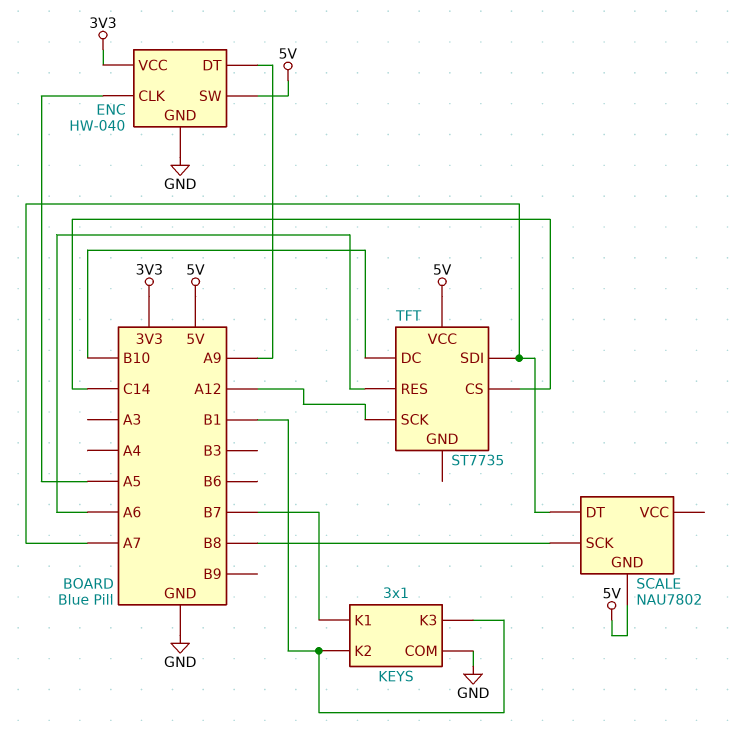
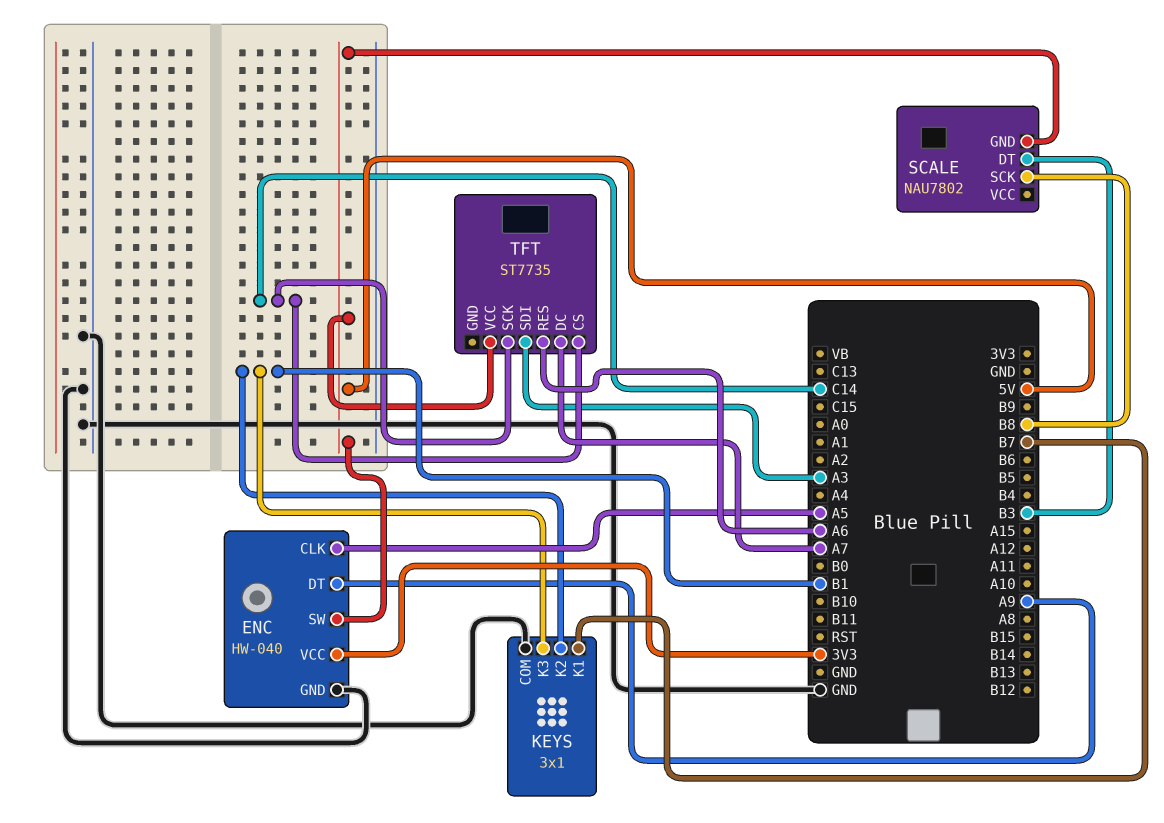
SCALE pin DT: A7 -> B3
TFT pin DC: B10 -> A7
TFT pin SCK: A12 -> C14
TFT pin SDI: A7 -> A3

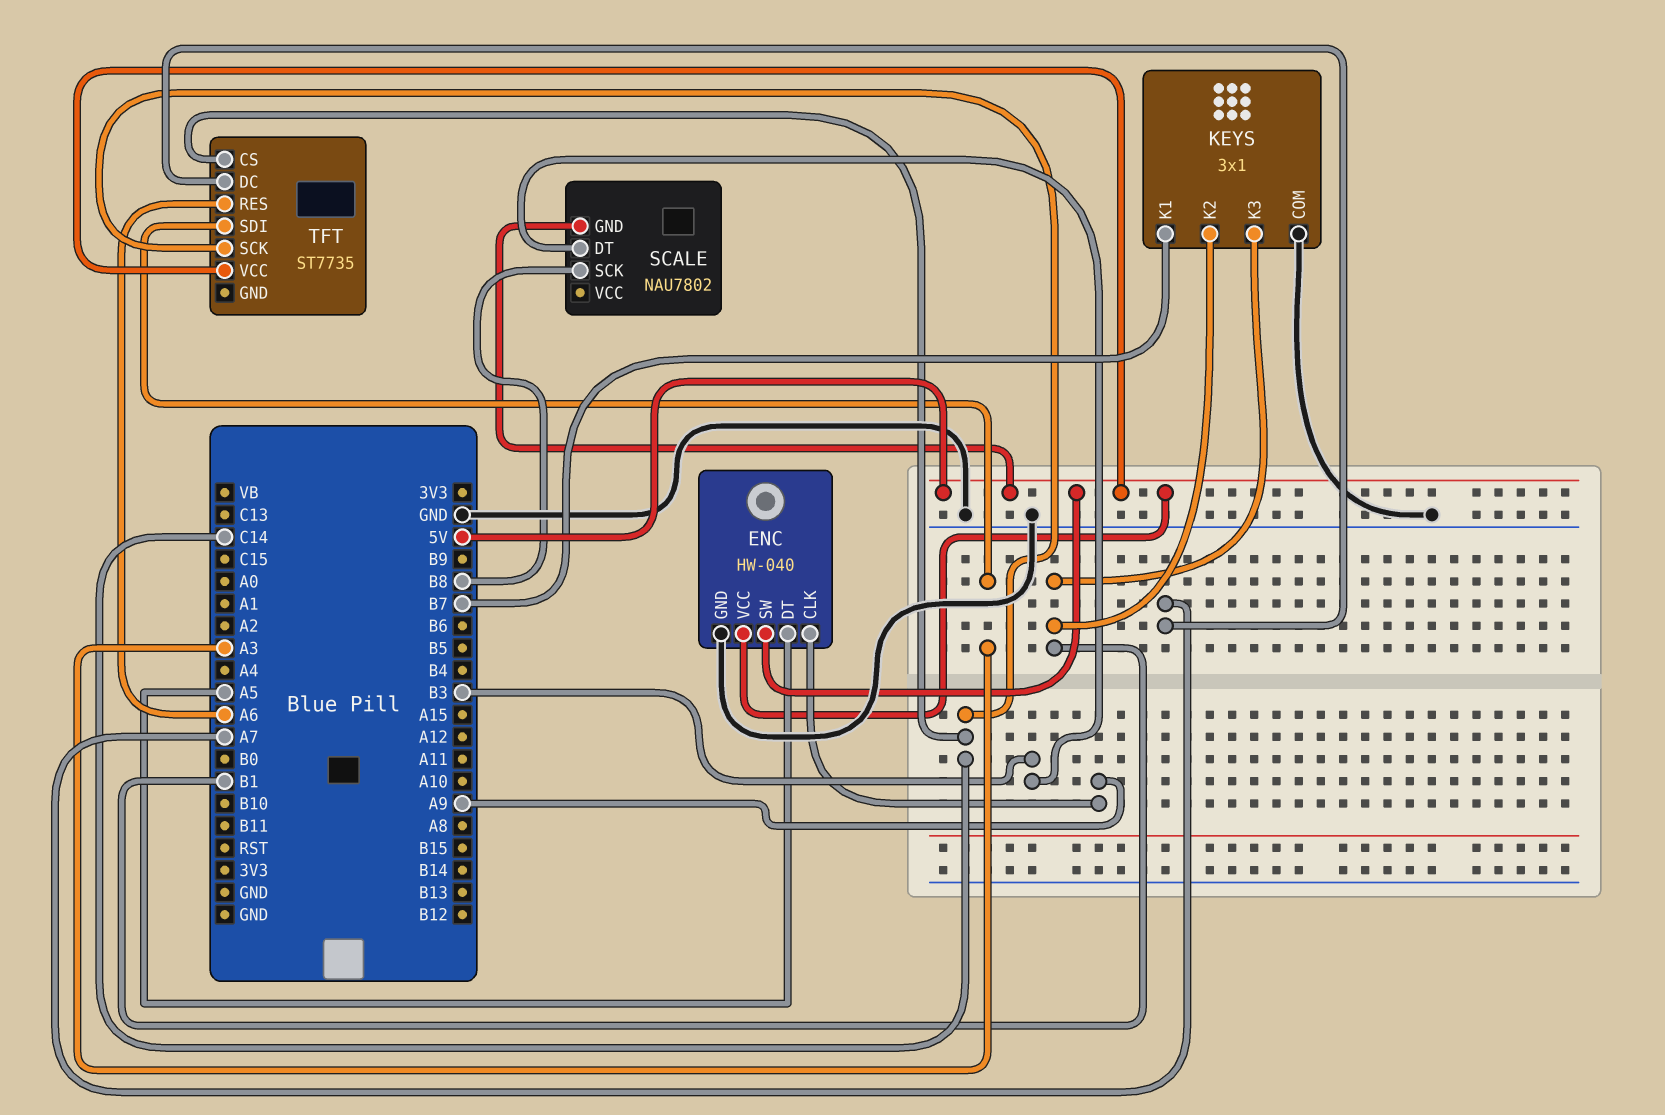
ENC pin CLK: A5 -> A9
ENC pin DT: A9 -> A5
ENC pin VCC: 3V3 -> 5V

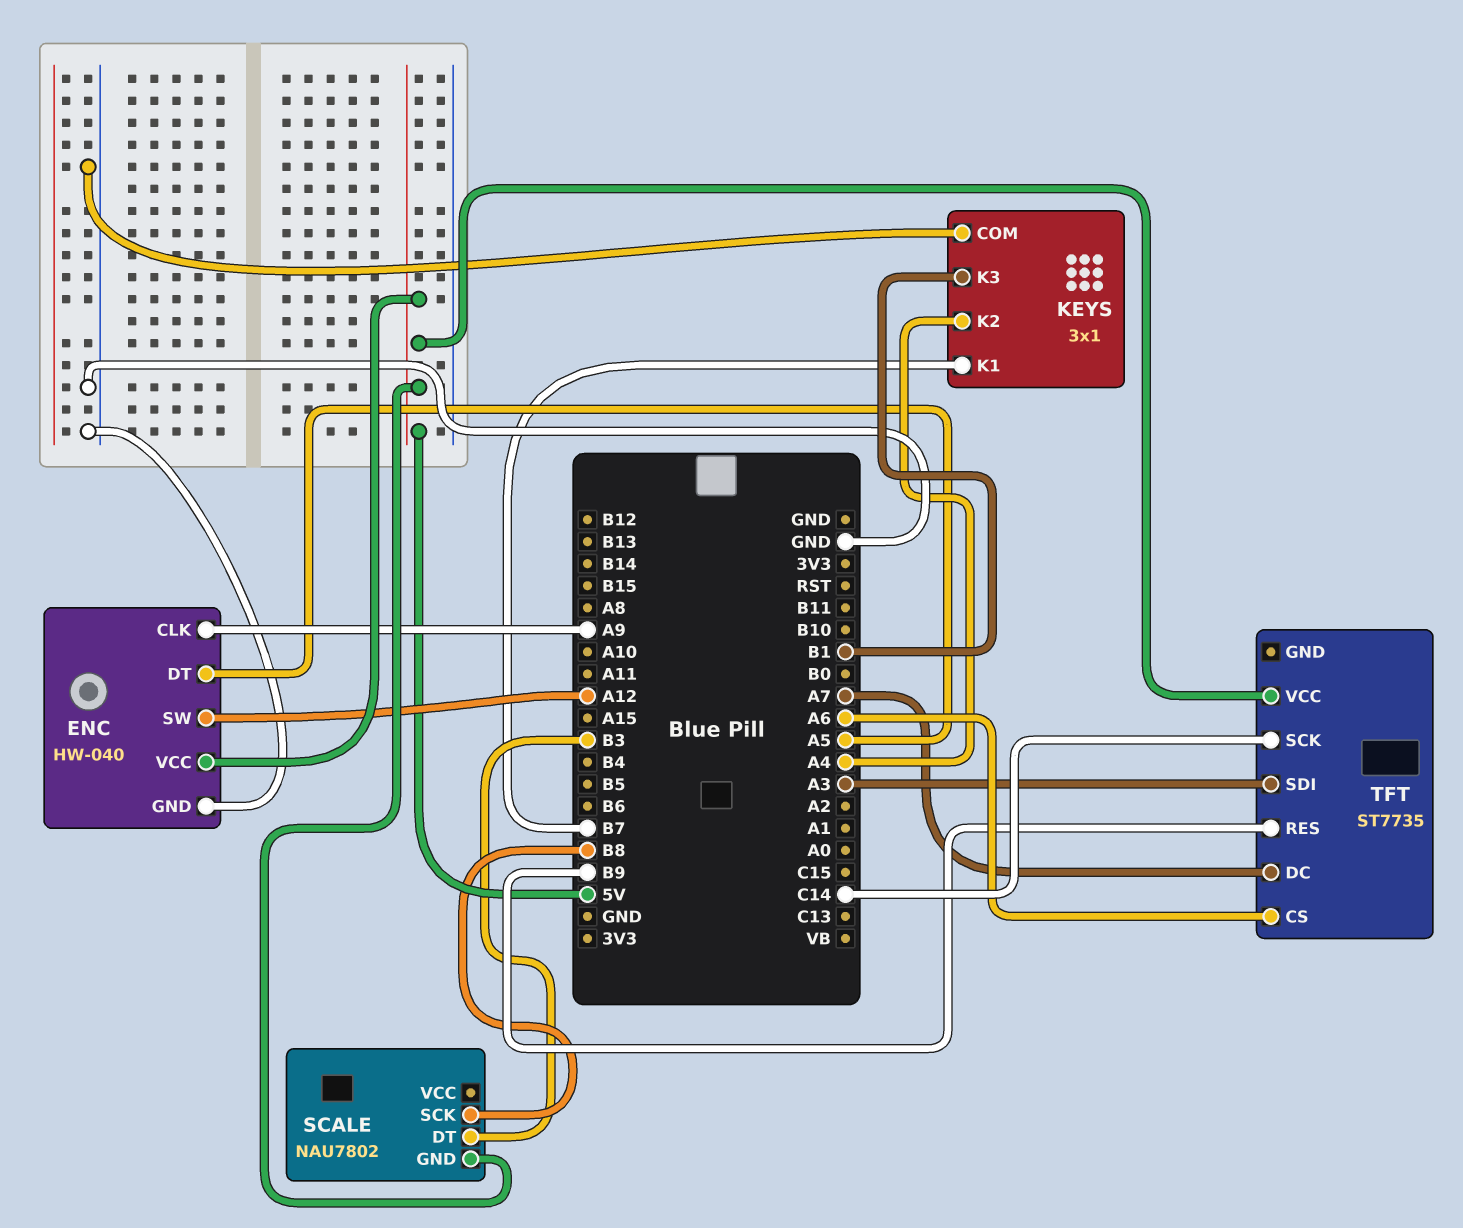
ENC pin SW: 5V -> A12
KEYS pin K2: B1 -> A4
TFT pin CS: C14 -> A6
TFT pin RES: A6 -> B9

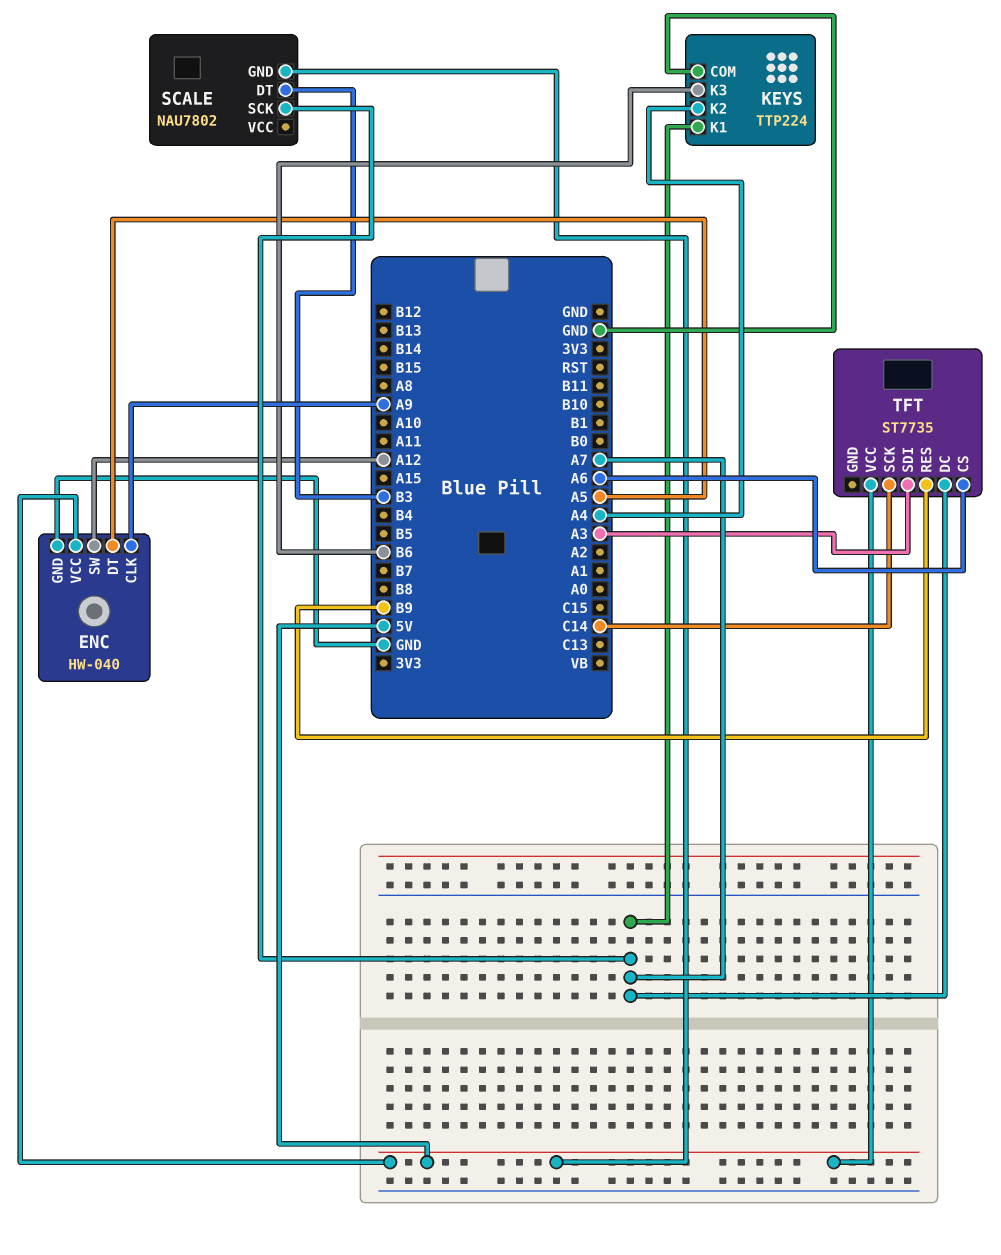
KEYS: 3x1 -> TTP224
KEYS pin K1: B7 -> A7
KEYS pin K3: B1 -> B6
SCALE pin SCK: B8 -> A7

